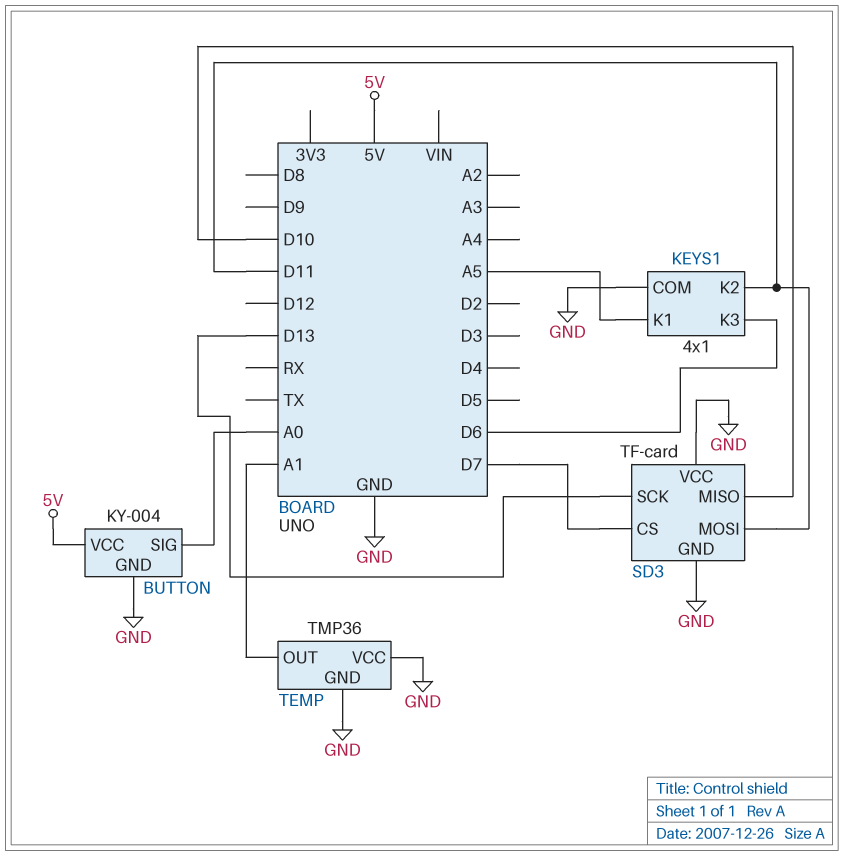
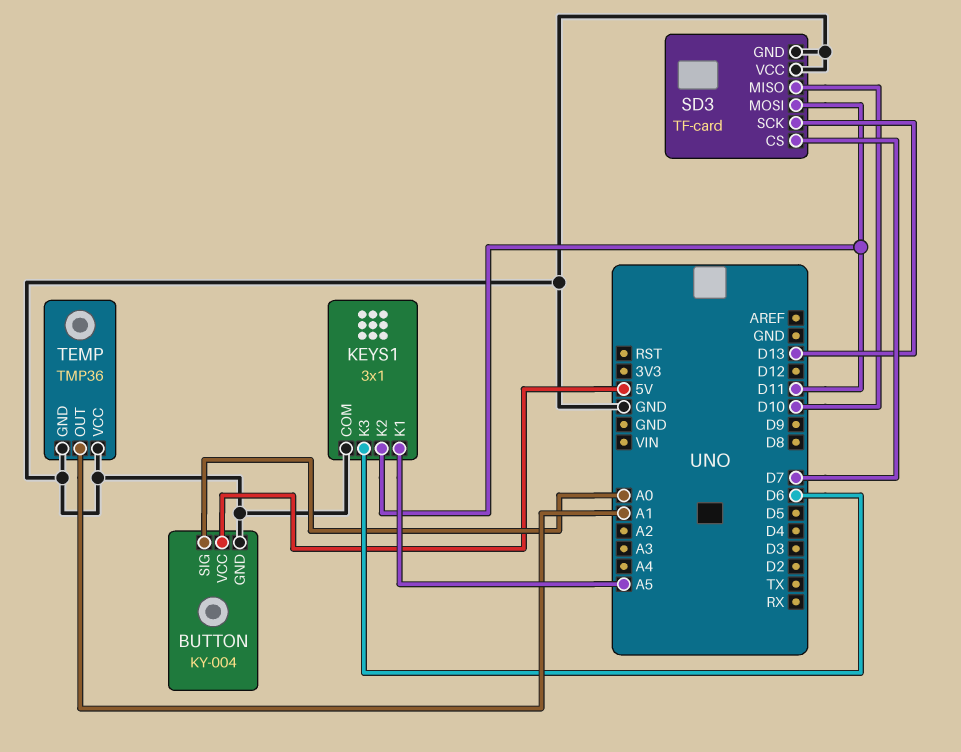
KEYS1: 4x1 -> 3x1

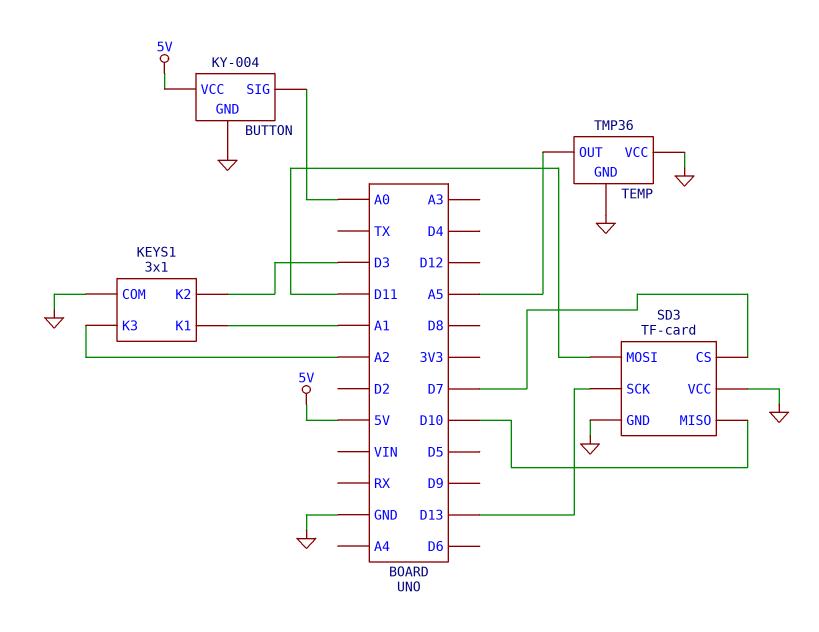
KEYS1 pin K1: A5 -> A1
KEYS1 pin K2: D11 -> D3
KEYS1 pin K3: D6 -> A2
TEMP pin OUT: A1 -> A5

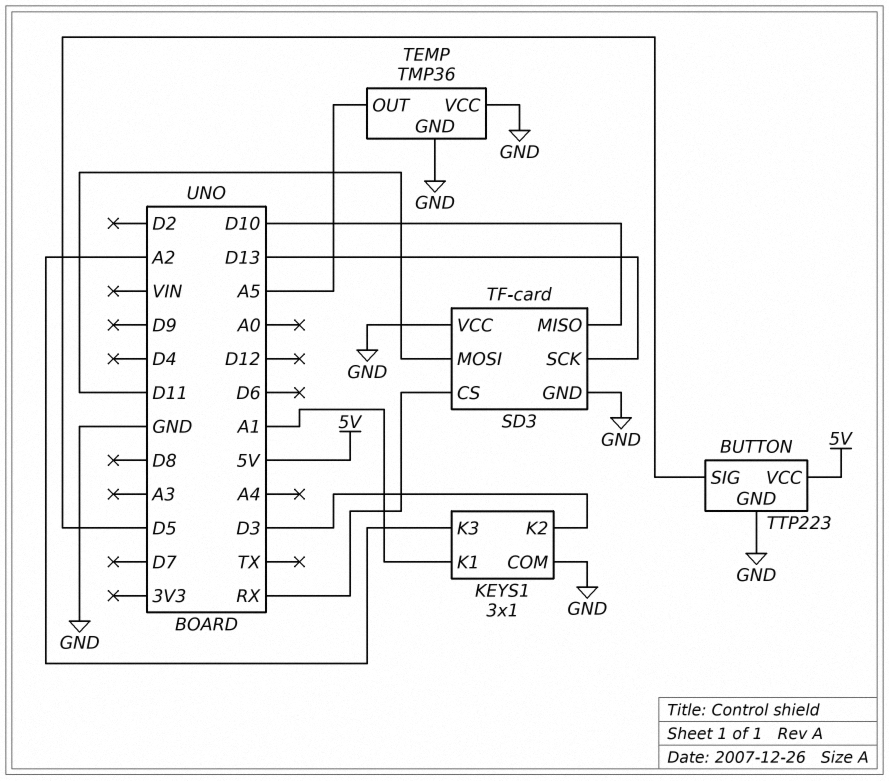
BUTTON: KY-004 -> TTP223
BUTTON pin SIG: A0 -> D5
SD3 pin CS: D7 -> RX

